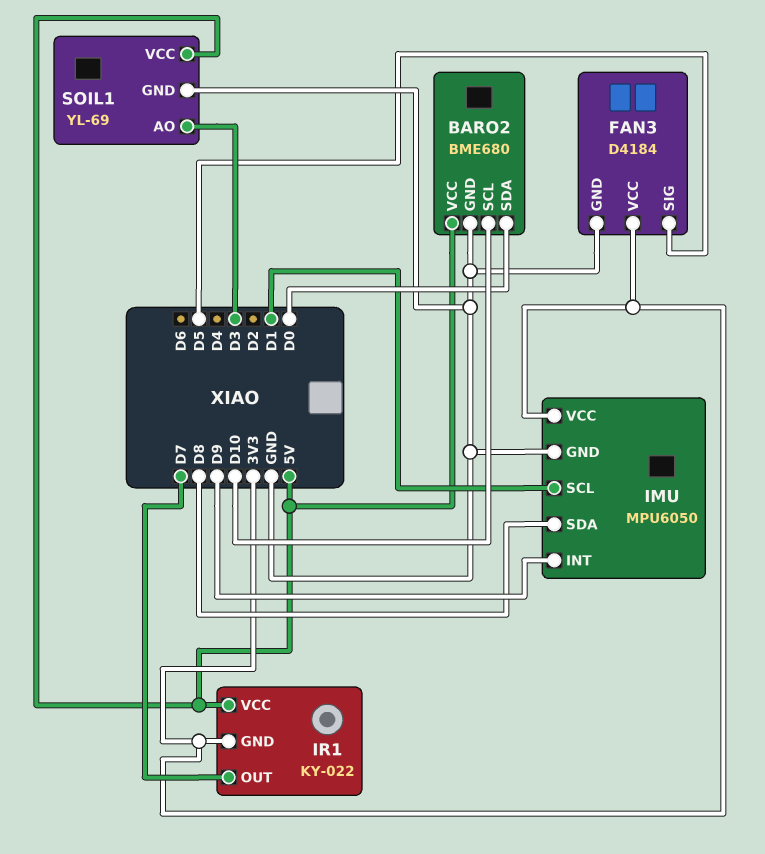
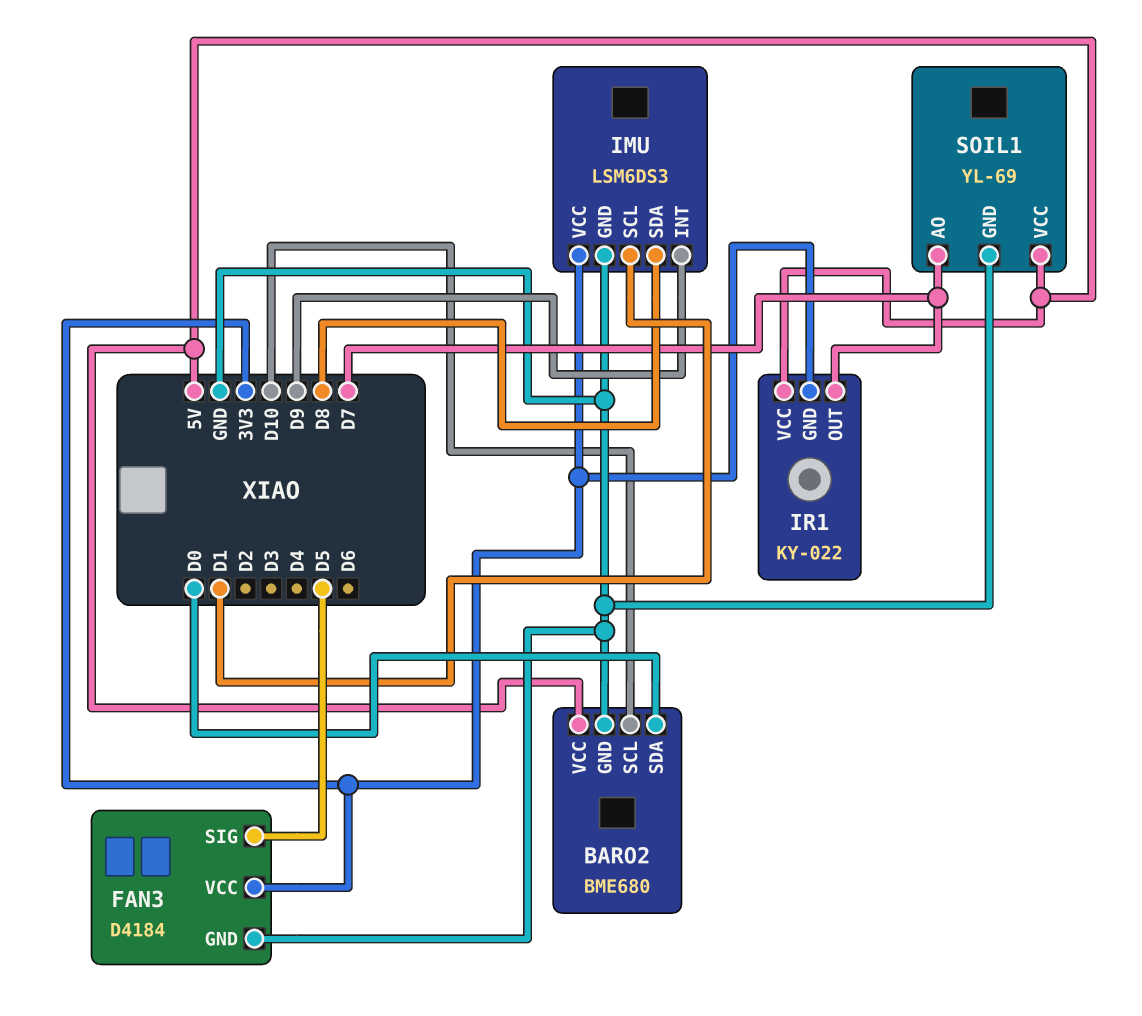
IMU: MPU6050 -> LSM6DS3
SOIL1 pin AO: D3 -> D7

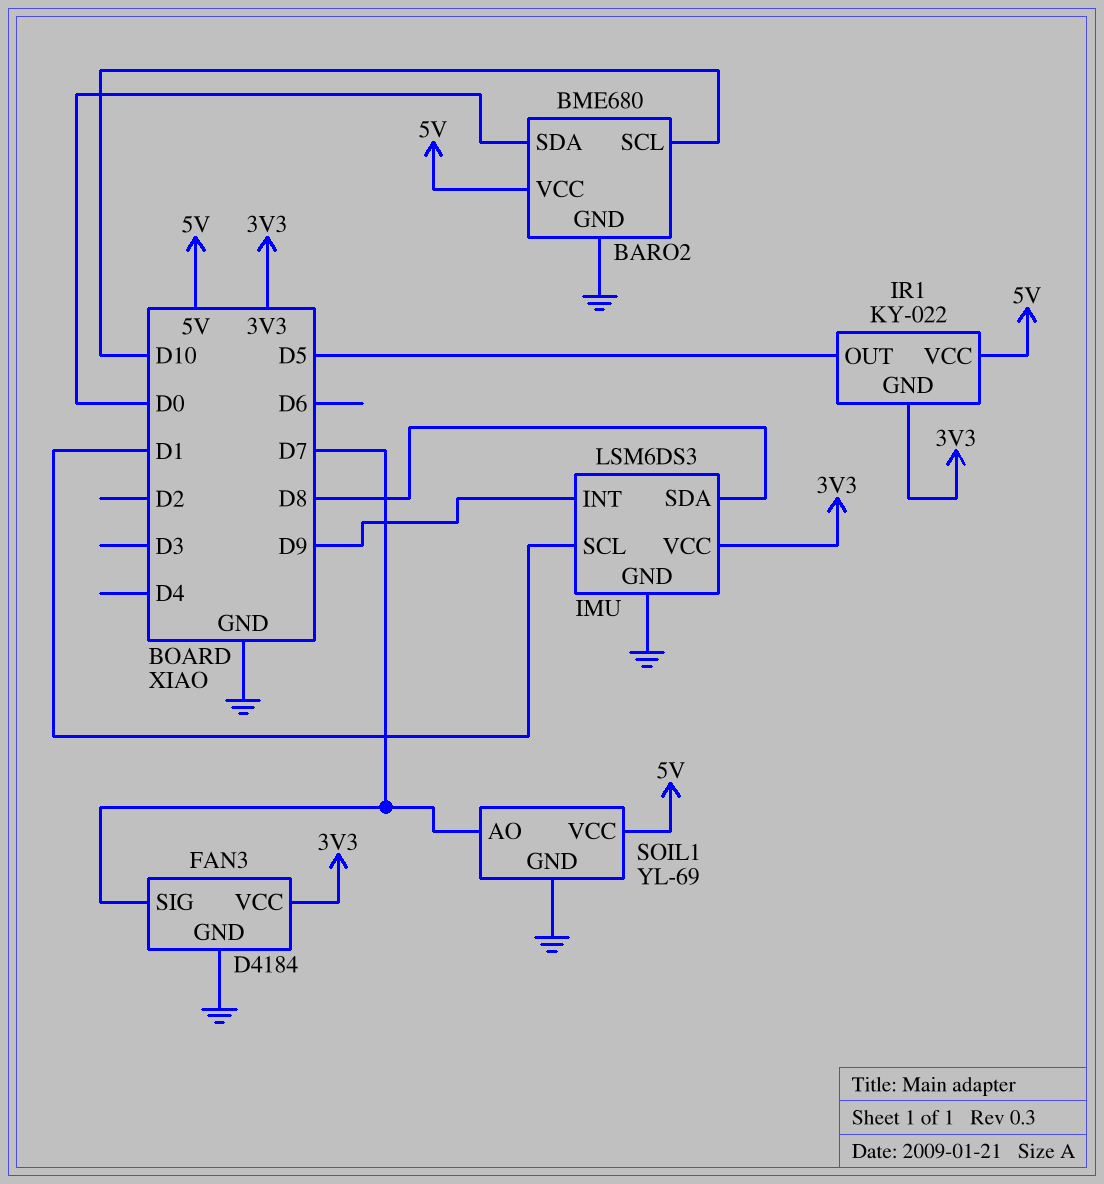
FAN3 pin SIG: D5 -> D7
IR1 pin OUT: D7 -> D5

